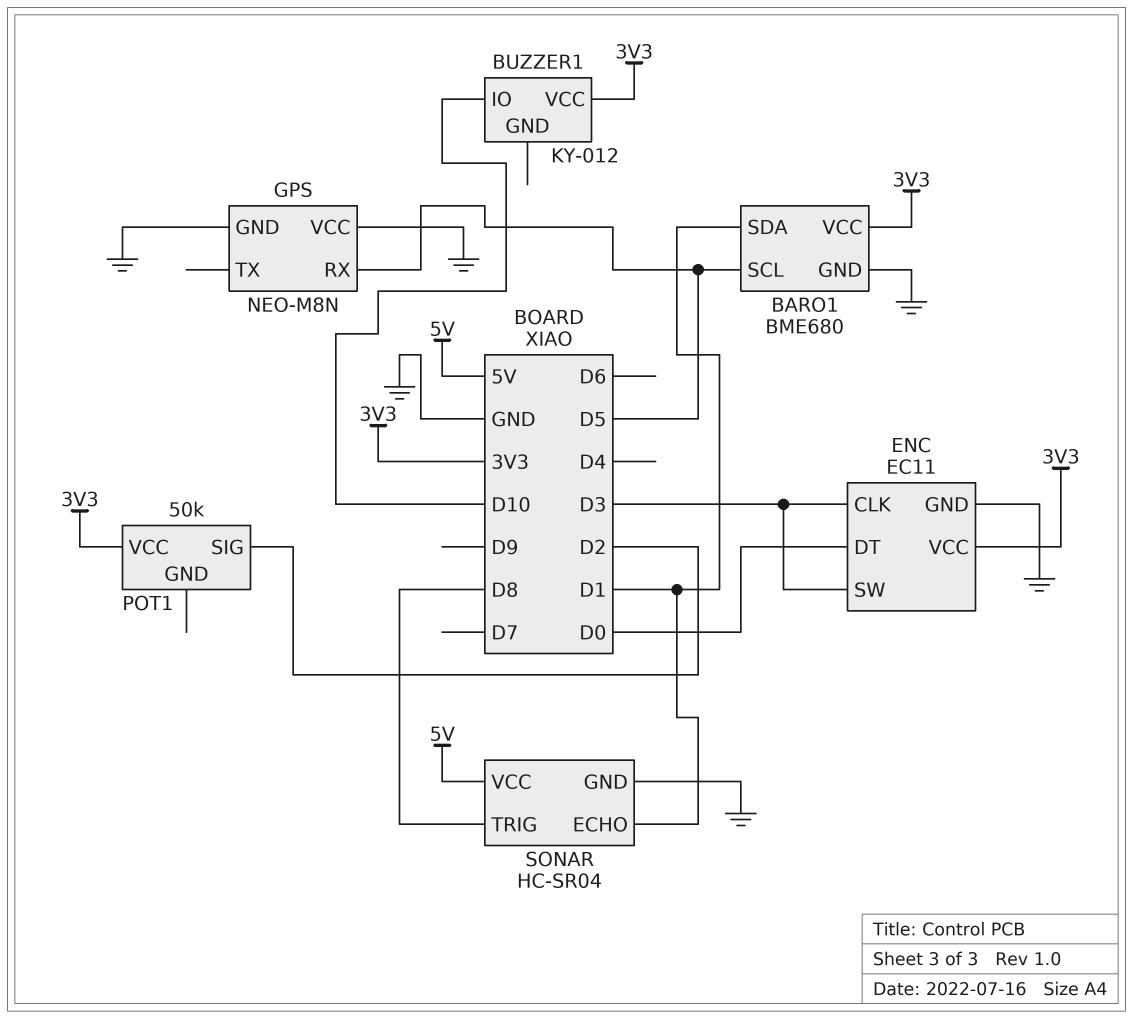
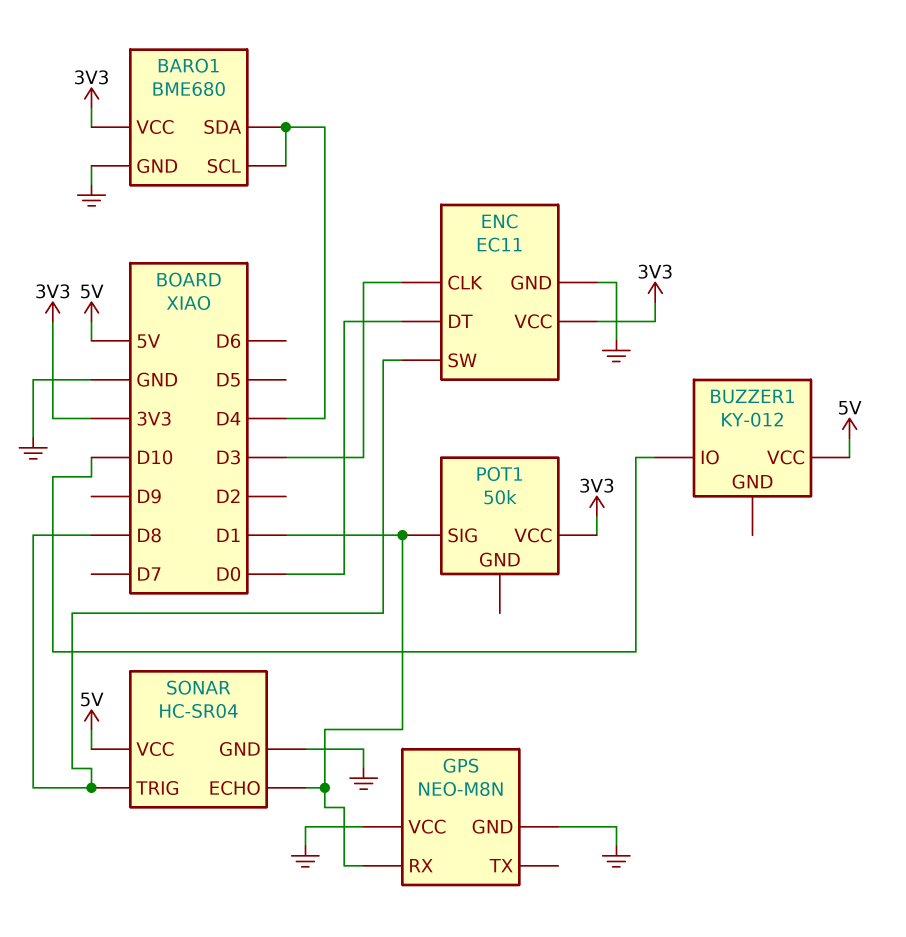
BARO1 pin SCL: D5 -> D4
BARO1 pin SDA: D1 -> D4
BUZZER1 pin VCC: 3V3 -> 5V
ENC pin SW: D3 -> D8
GPS pin RX: D5 -> D1
POT1 pin SIG: D2 -> D1

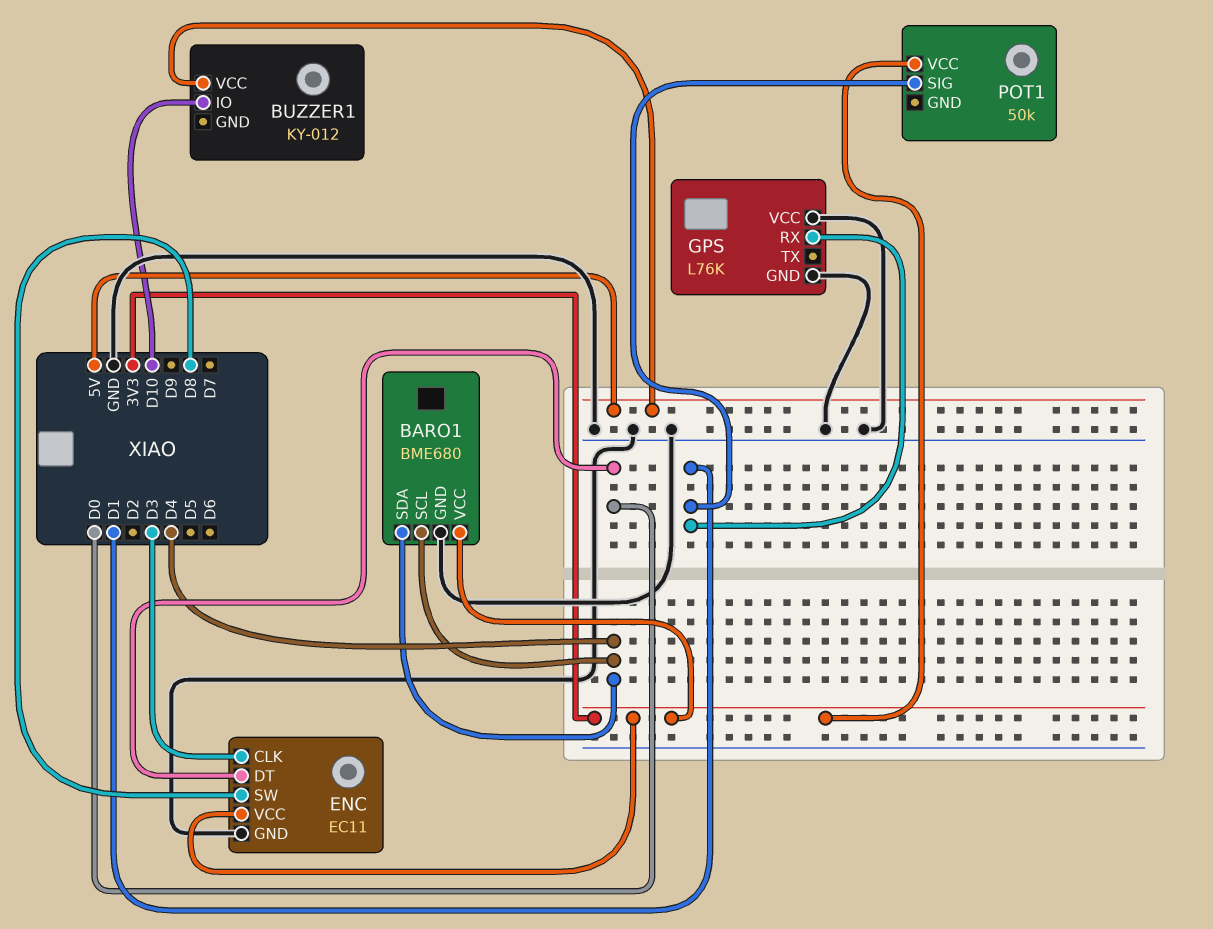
GPS: NEO-M8N -> L76K
SONAR: HC-SR04 -> none
SONAR pin ECHO: D1 -> none
SONAR pin GND: GND -> none
SONAR pin TRIG: D8 -> none
SONAR pin VCC: 5V -> none

